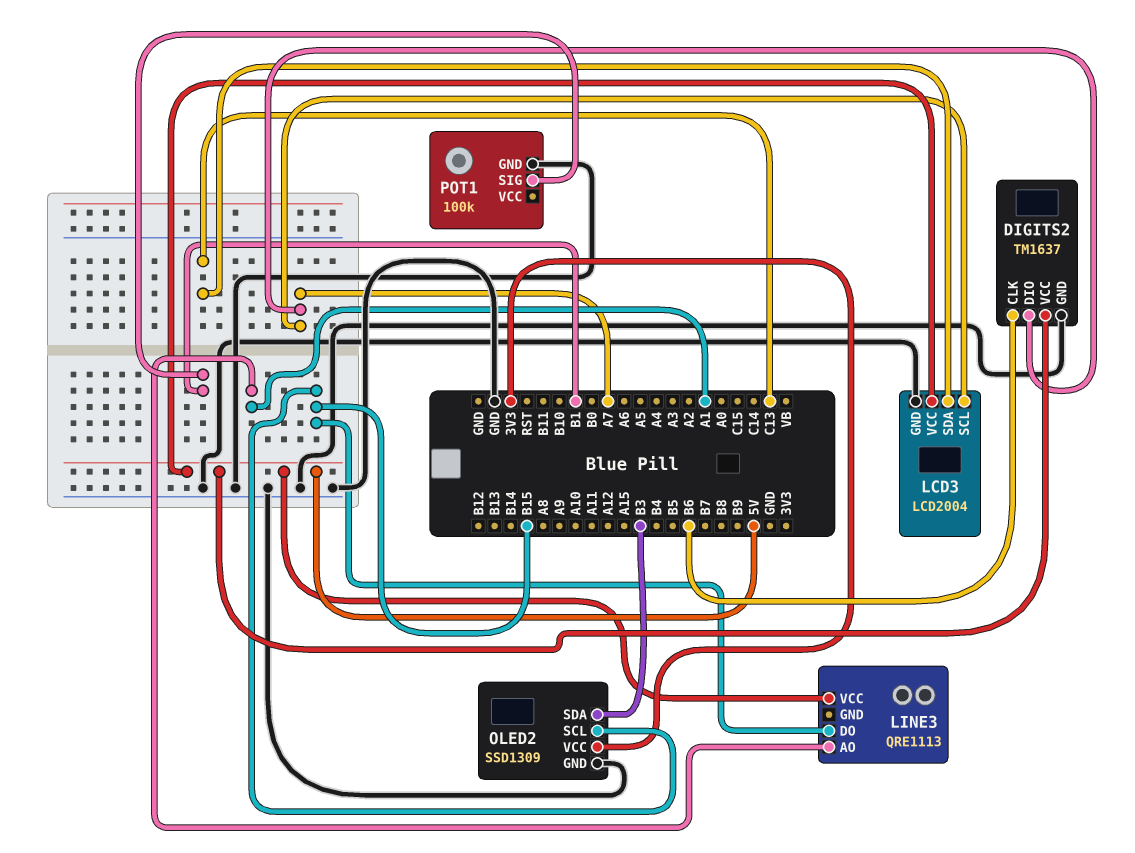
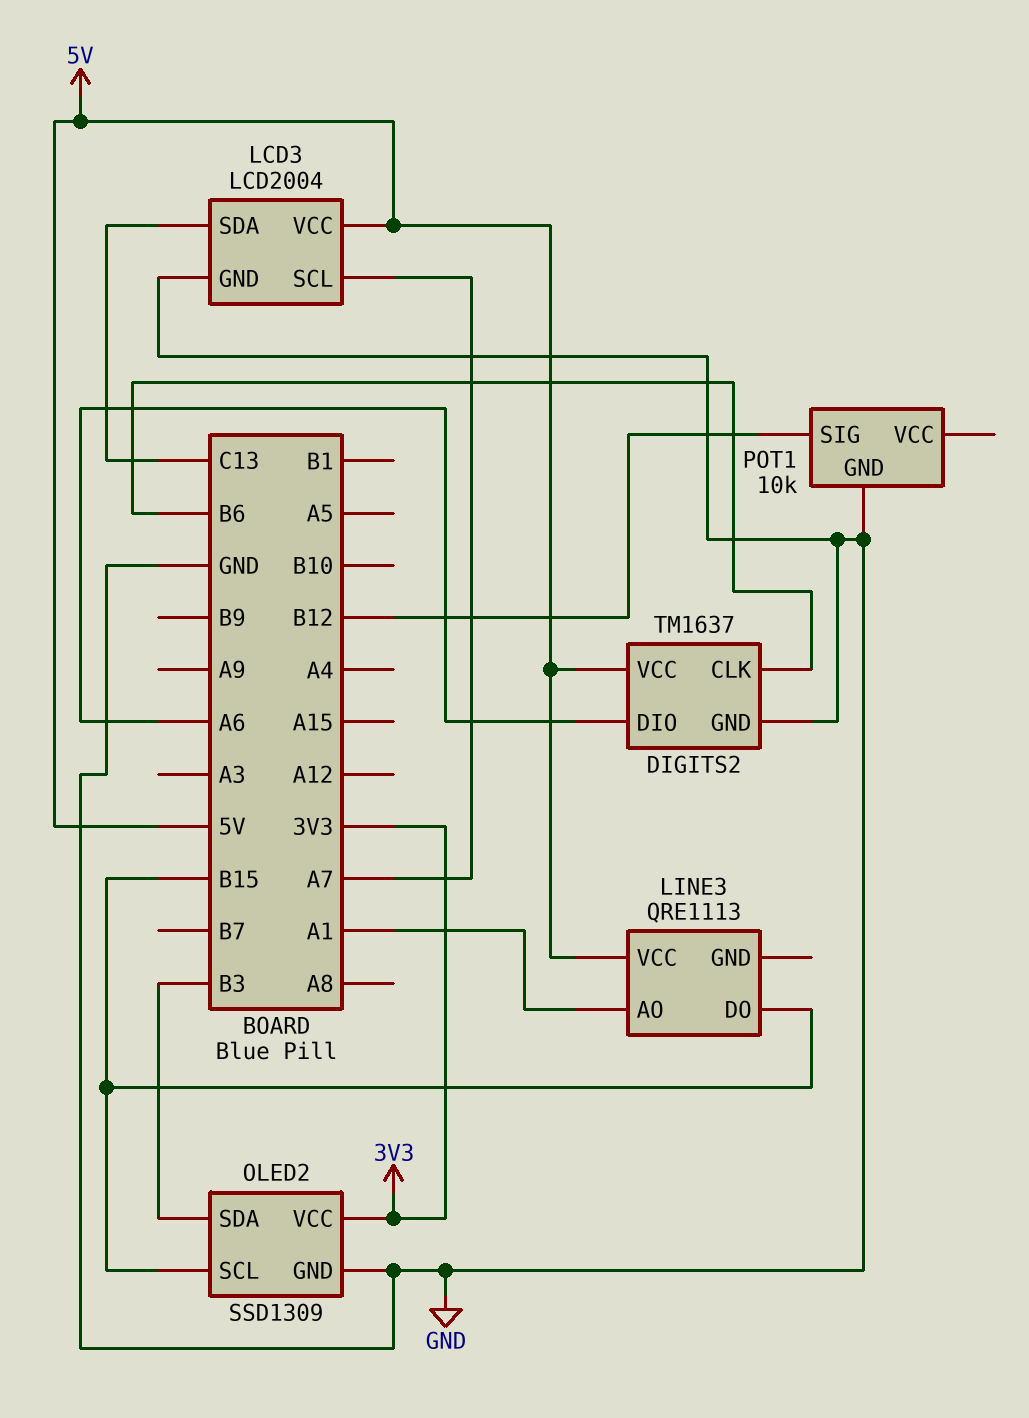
DIGITS2 pin DIO: A7 -> A6
POT1: 100k -> 10k
POT1 pin SIG: B1 -> B12

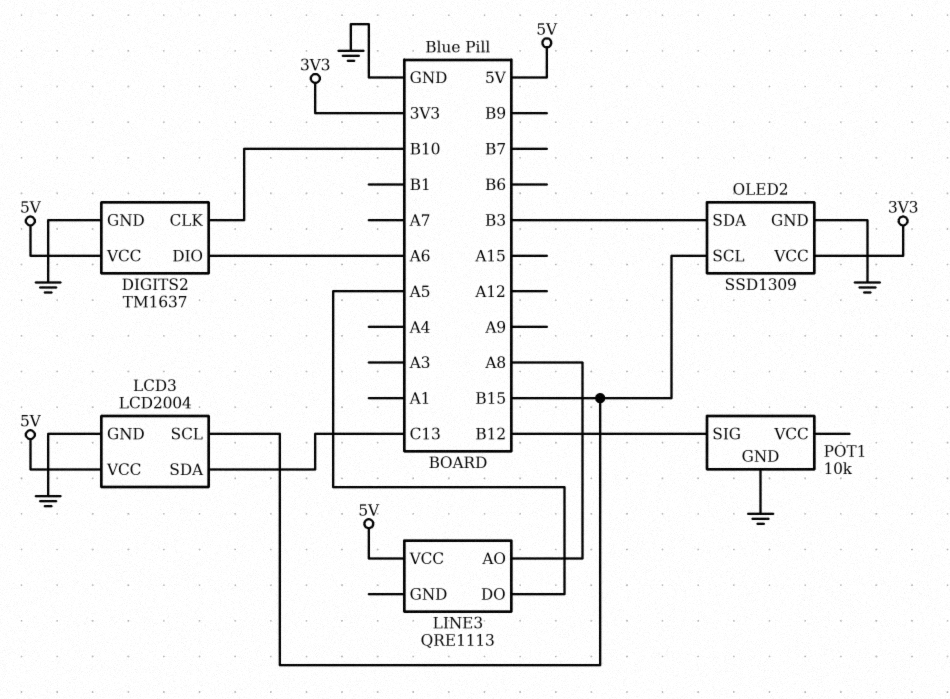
DIGITS2 pin CLK: B6 -> B10
LCD3 pin SCL: A7 -> B15
LINE3 pin AO: A1 -> A8
LINE3 pin DO: B15 -> A5

